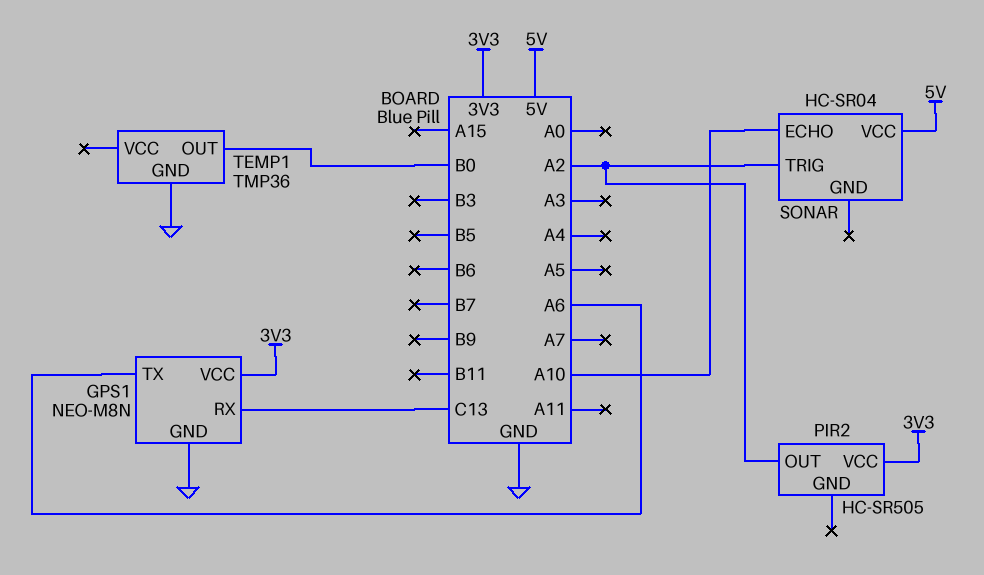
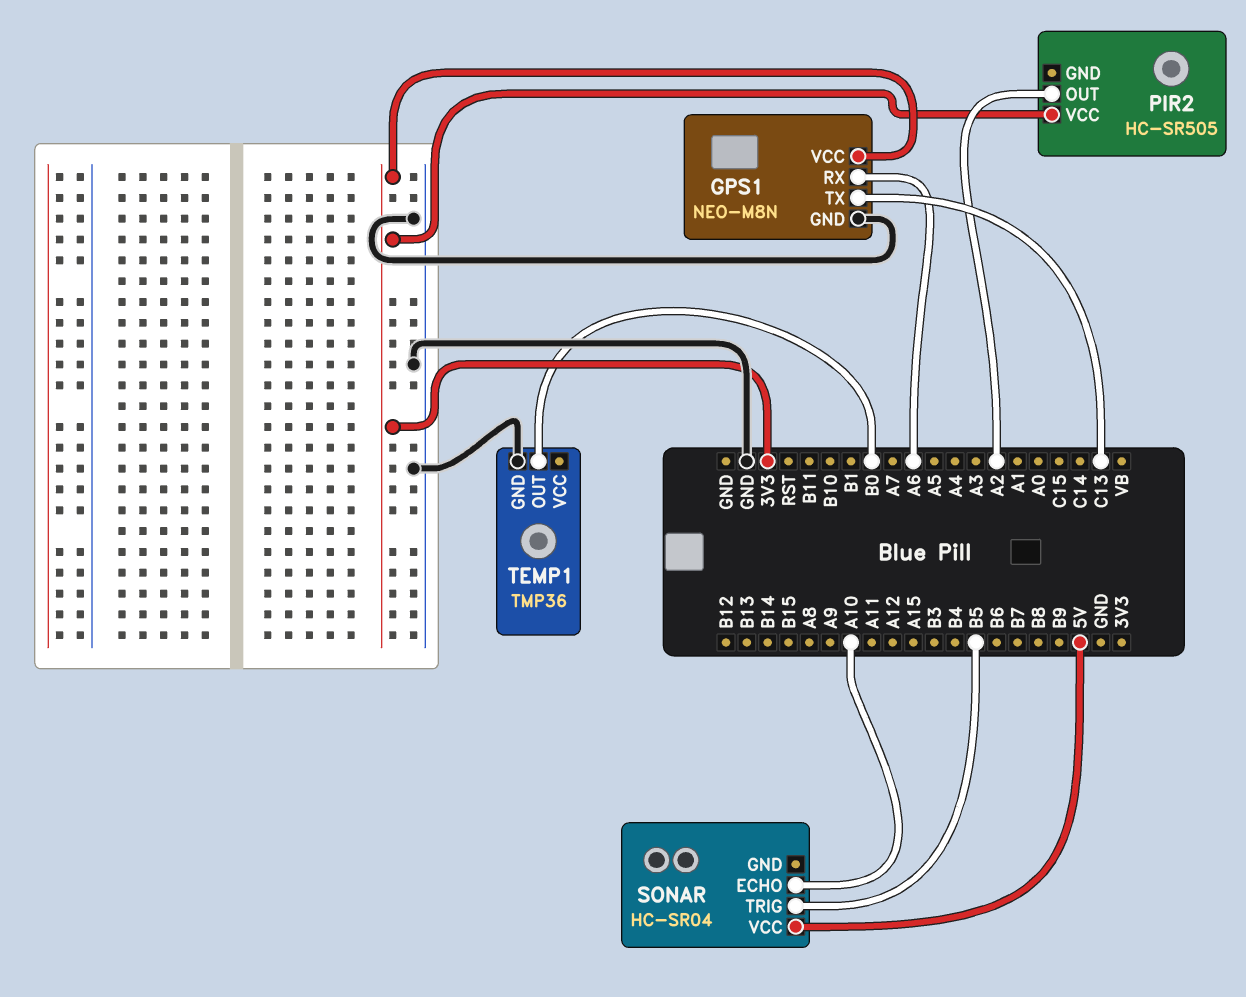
GPS1 pin RX: C13 -> A6
GPS1 pin TX: A6 -> C13
SONAR pin TRIG: A2 -> B5

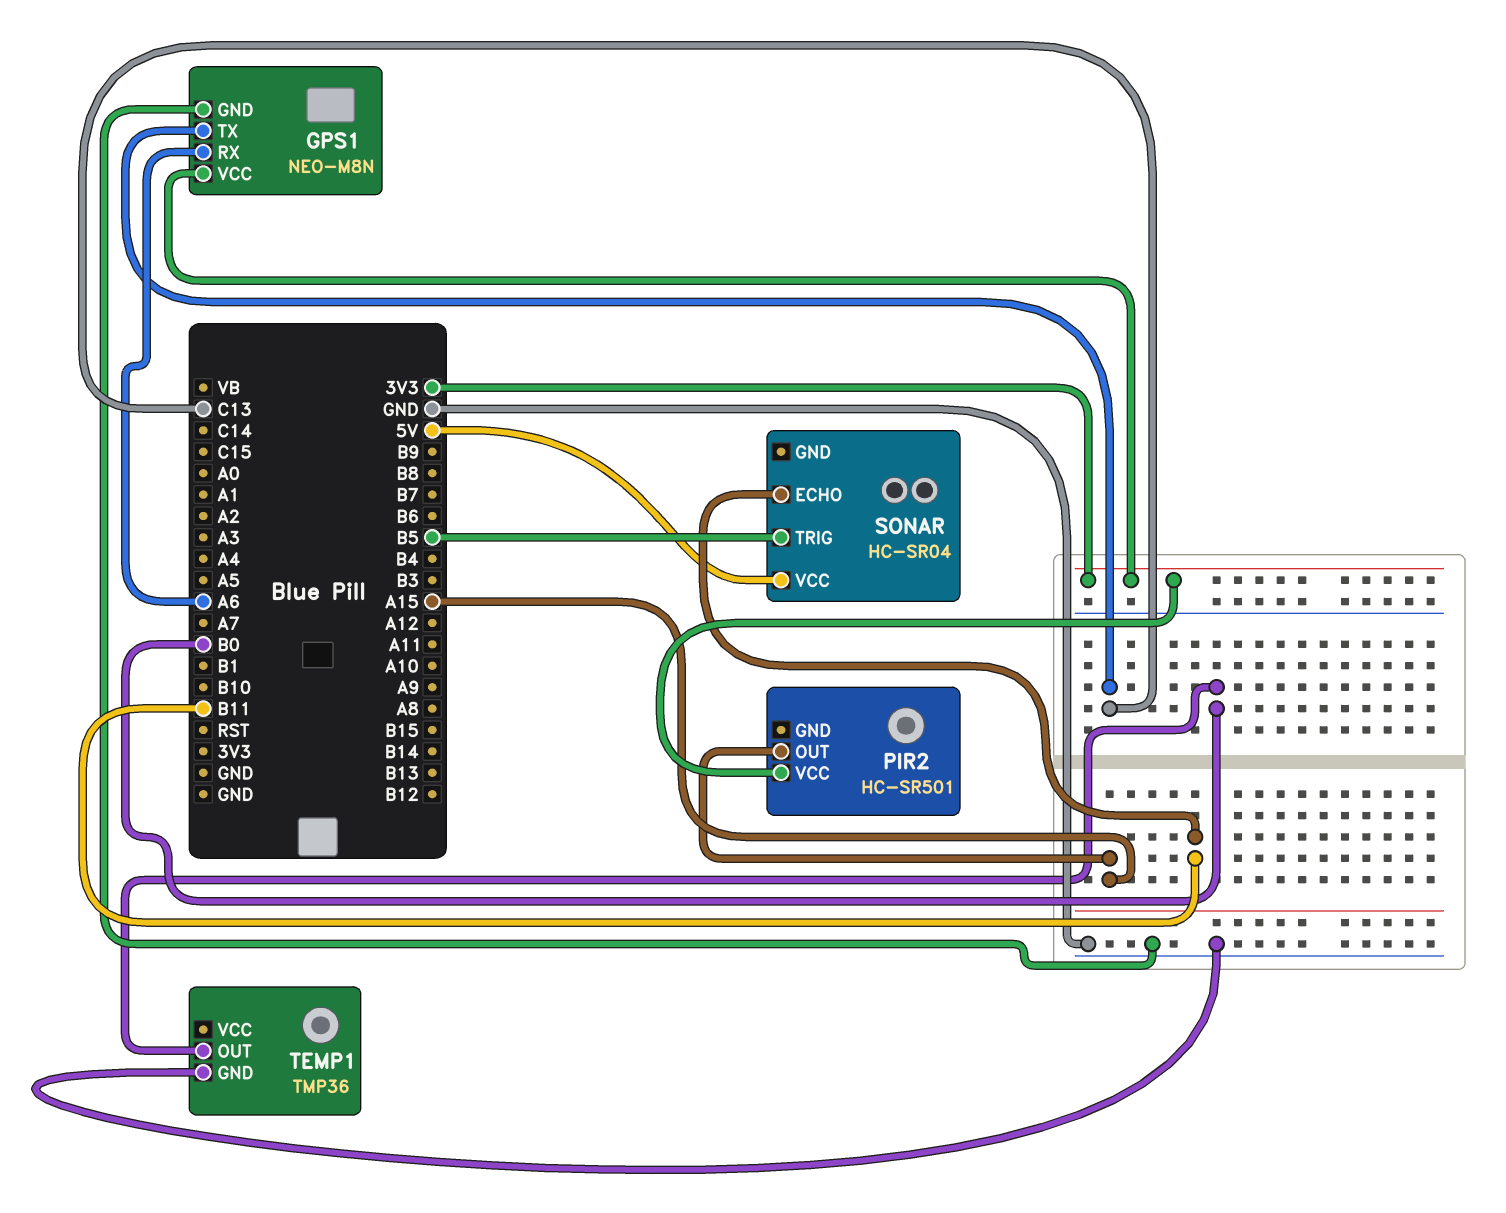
PIR2: HC-SR505 -> HC-SR501
PIR2 pin OUT: A2 -> A15
SONAR pin ECHO: A10 -> B11

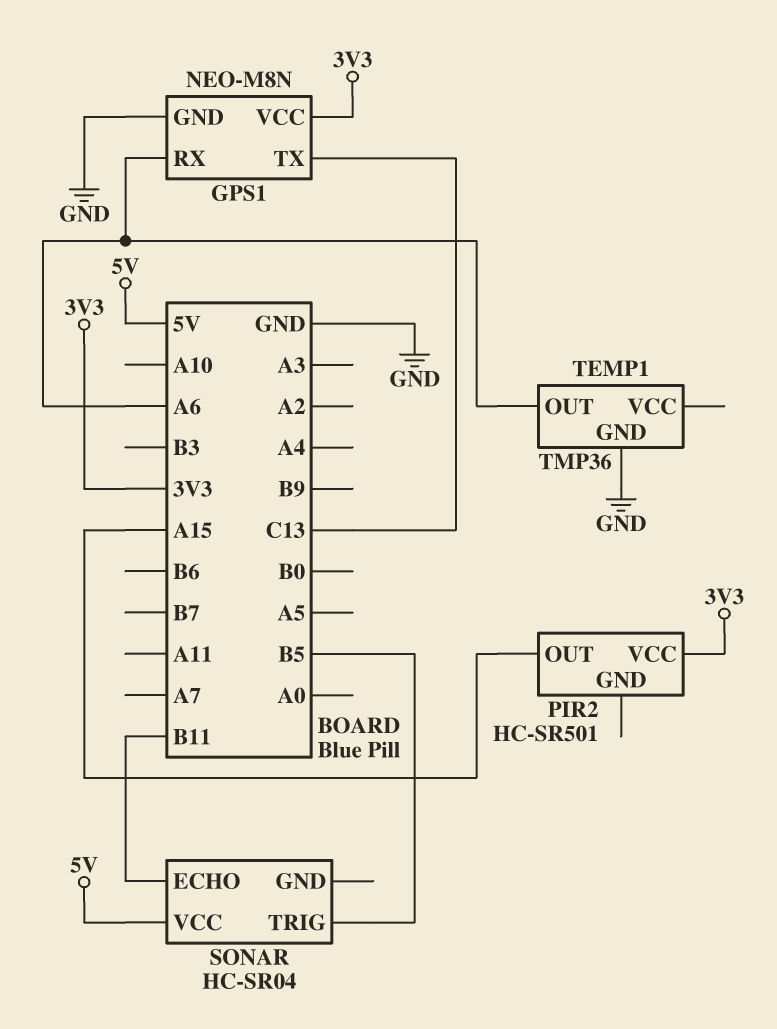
TEMP1 pin OUT: B0 -> A6

